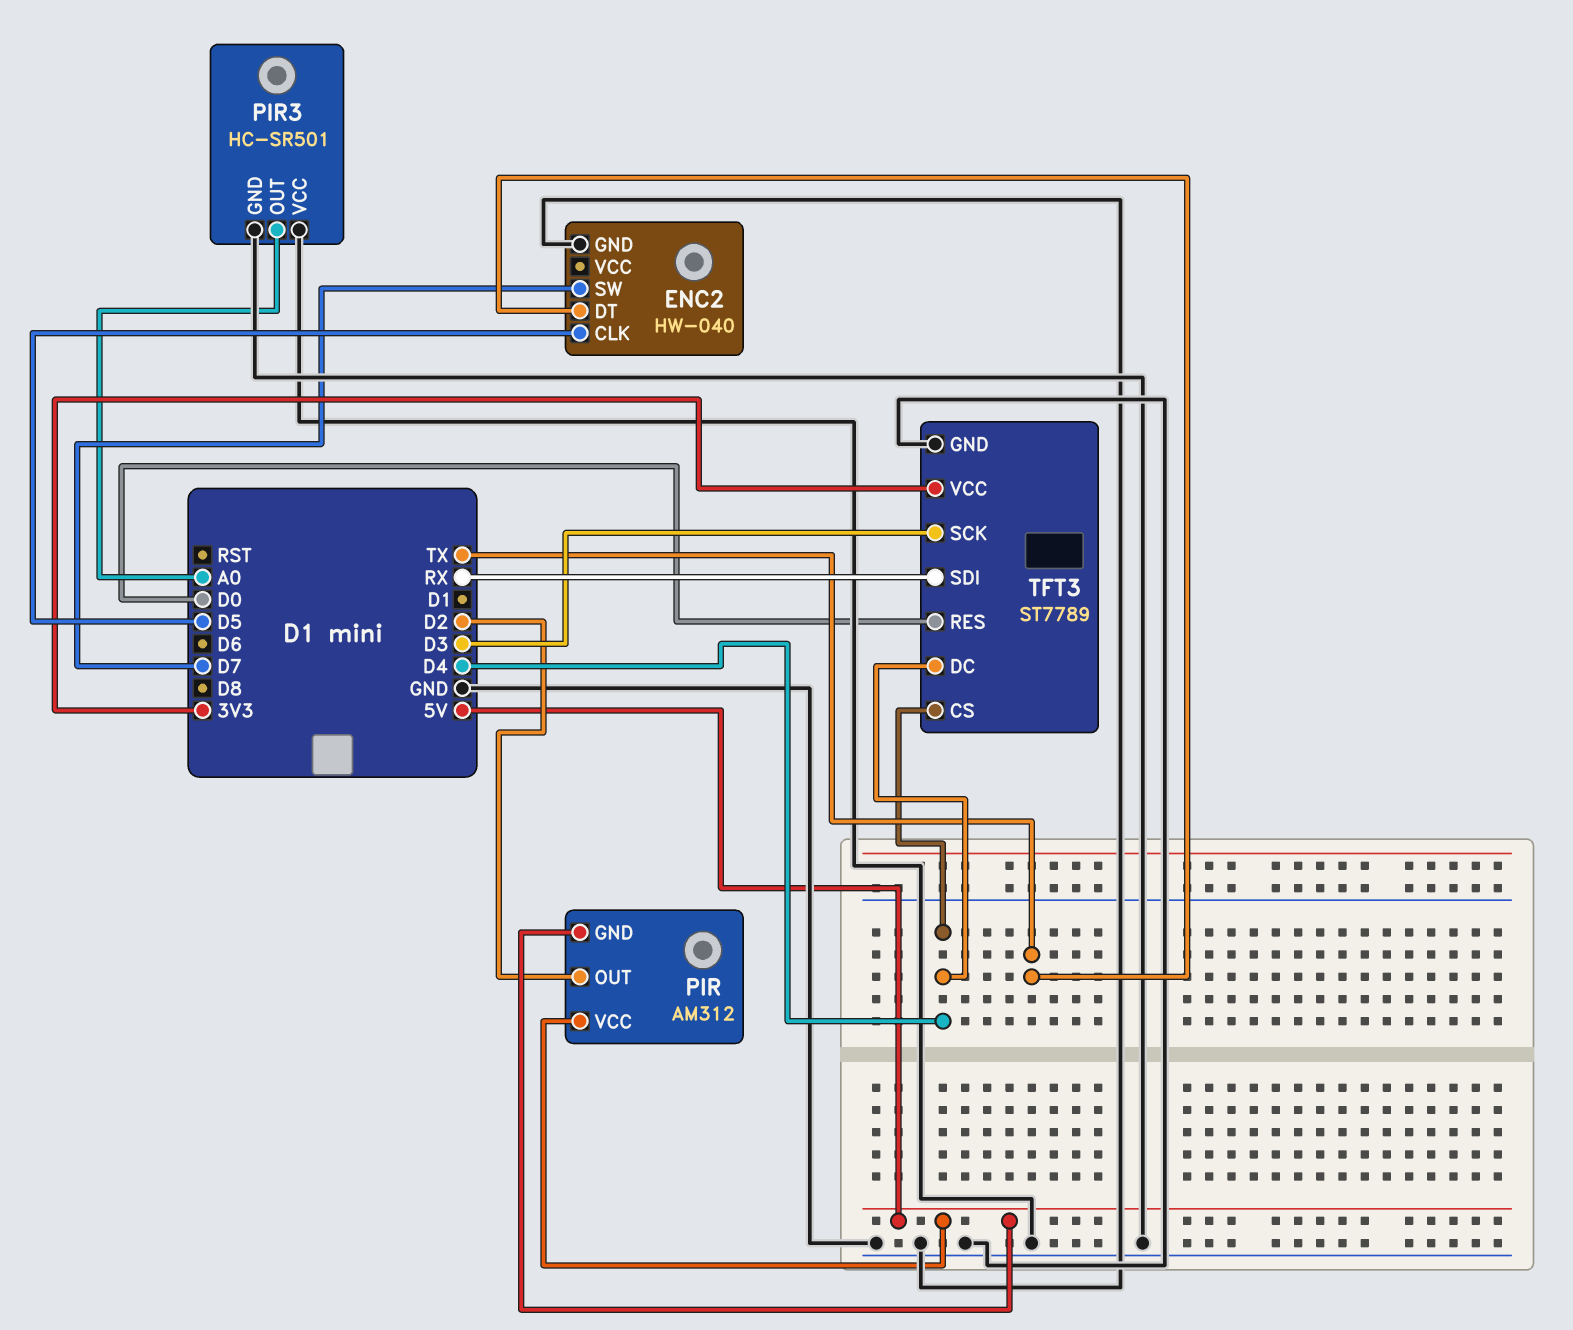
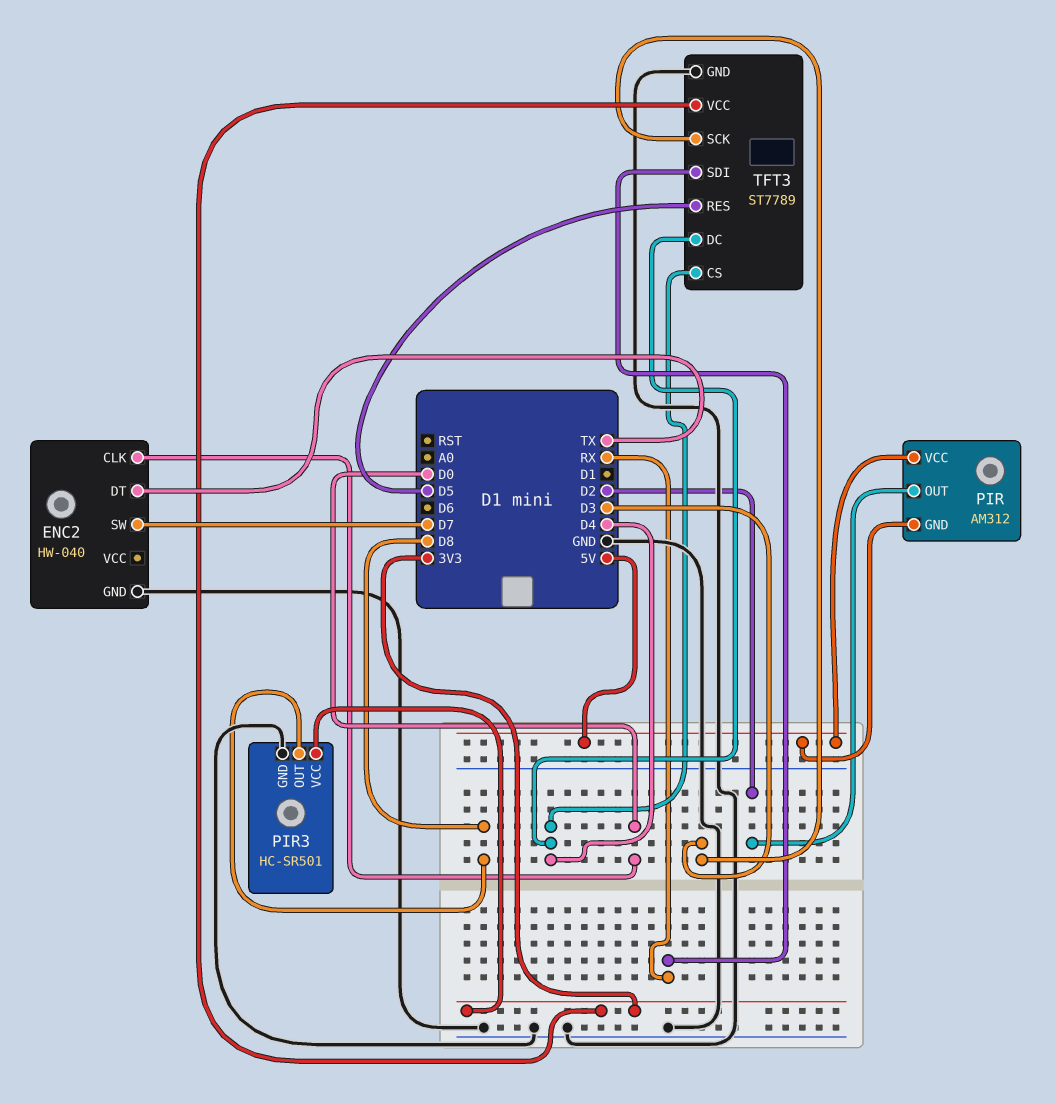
ENC2 pin CLK: D5 -> D0
PIR3 pin OUT: A0 -> D8
PIR3 pin VCC: GND -> 3V3
TFT3 pin RES: D0 -> D5

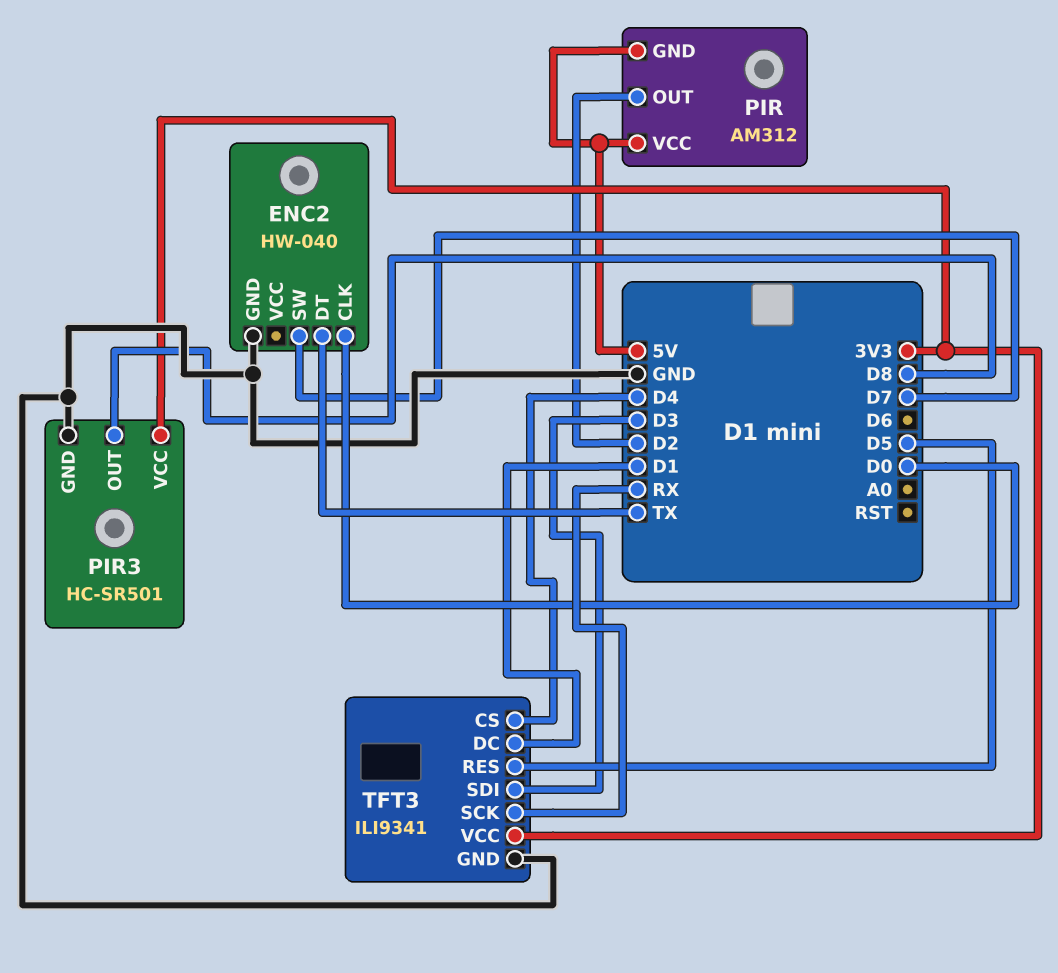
TFT3: ST7789 -> ILI9341
TFT3 pin DC: D4 -> D1
TFT3 pin SCK: D3 -> RX
TFT3 pin SDI: RX -> D3

